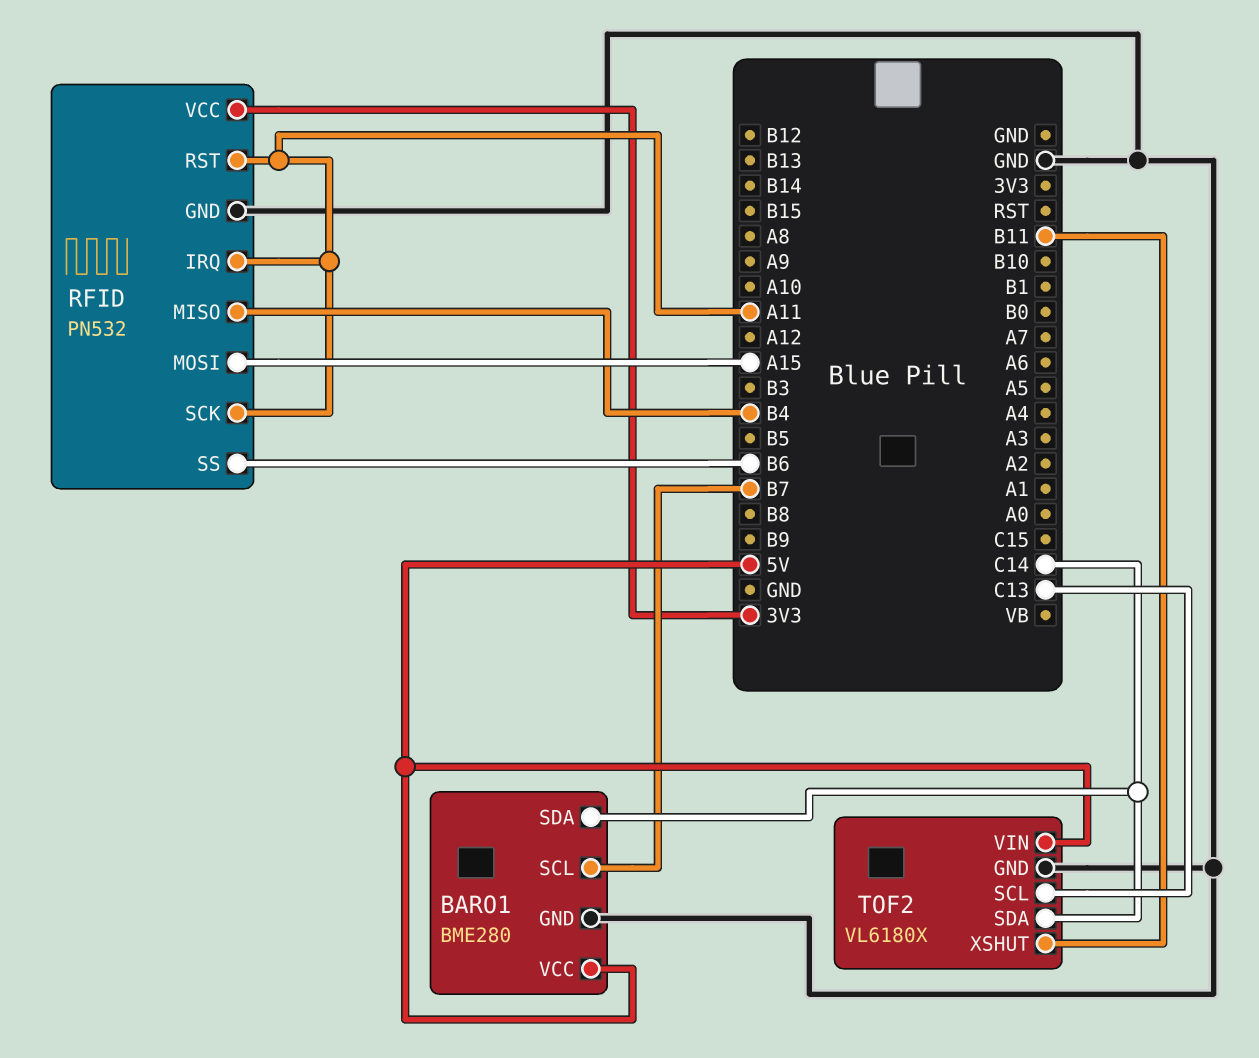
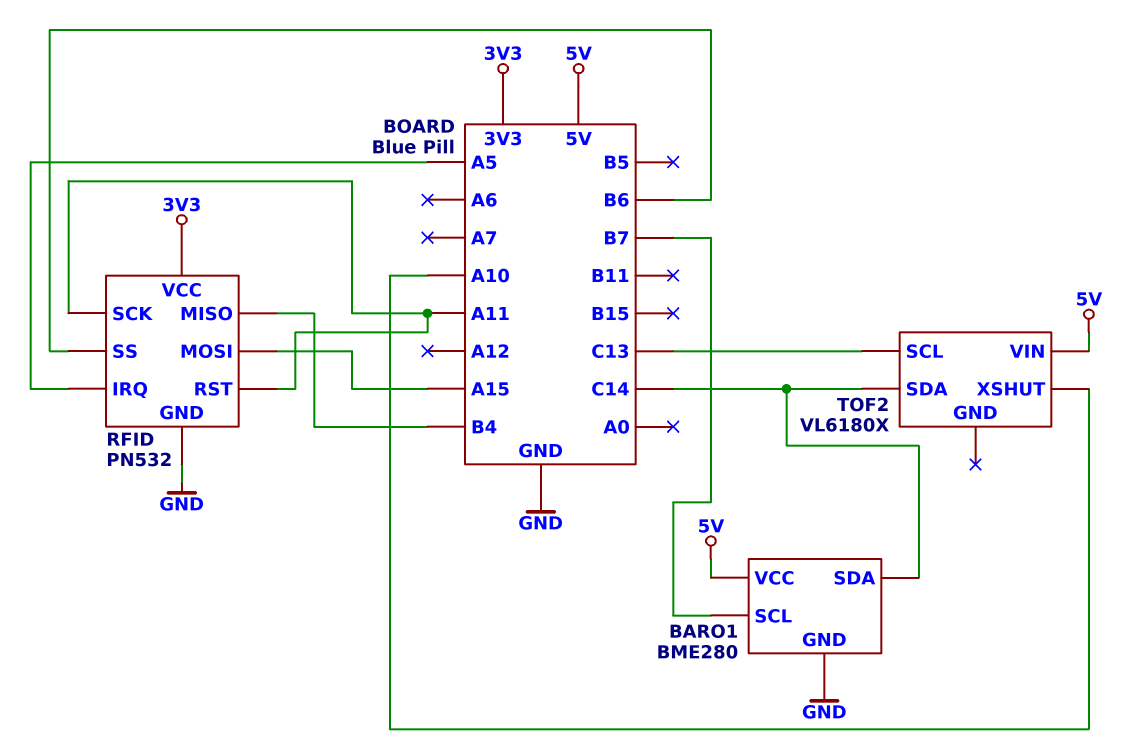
RFID pin IRQ: A11 -> A5
TOF2 pin GND: GND -> none
TOF2 pin XSHUT: B11 -> A10

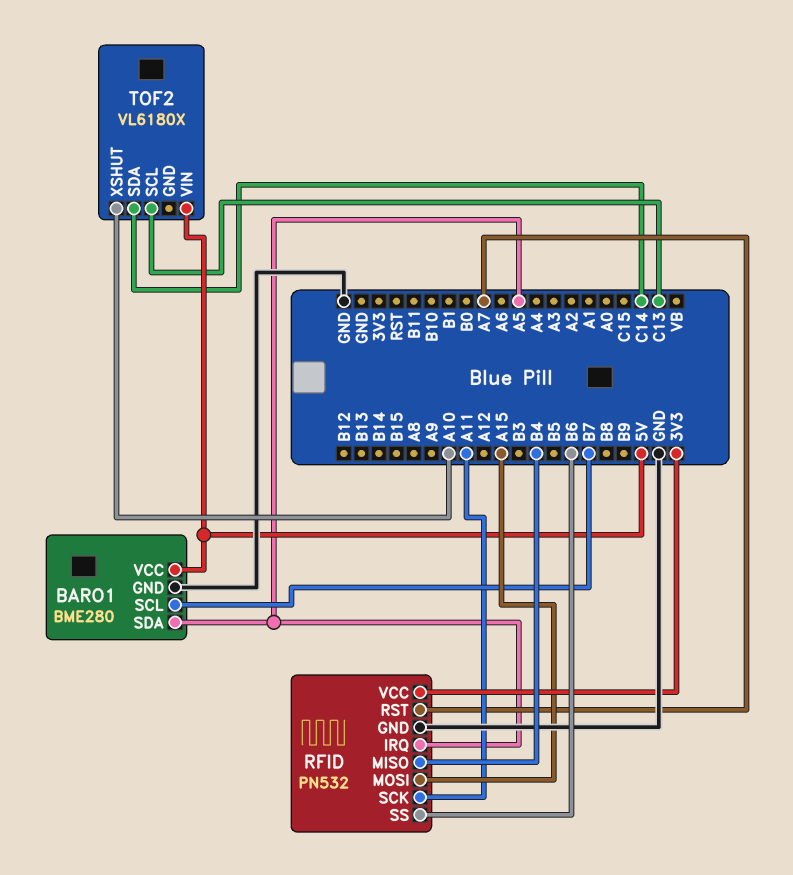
BARO1 pin SDA: C14 -> A5
RFID pin RST: A11 -> A7

